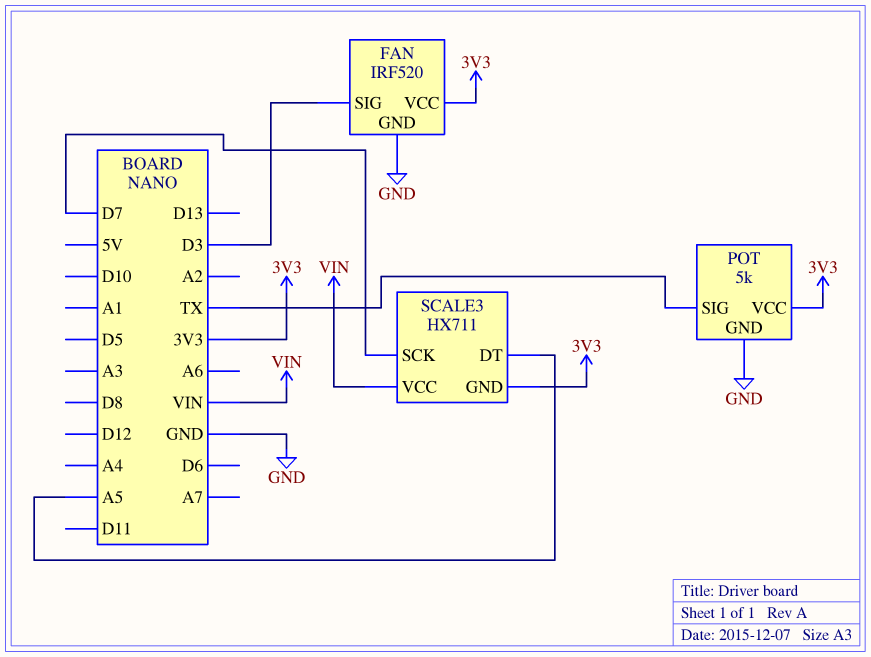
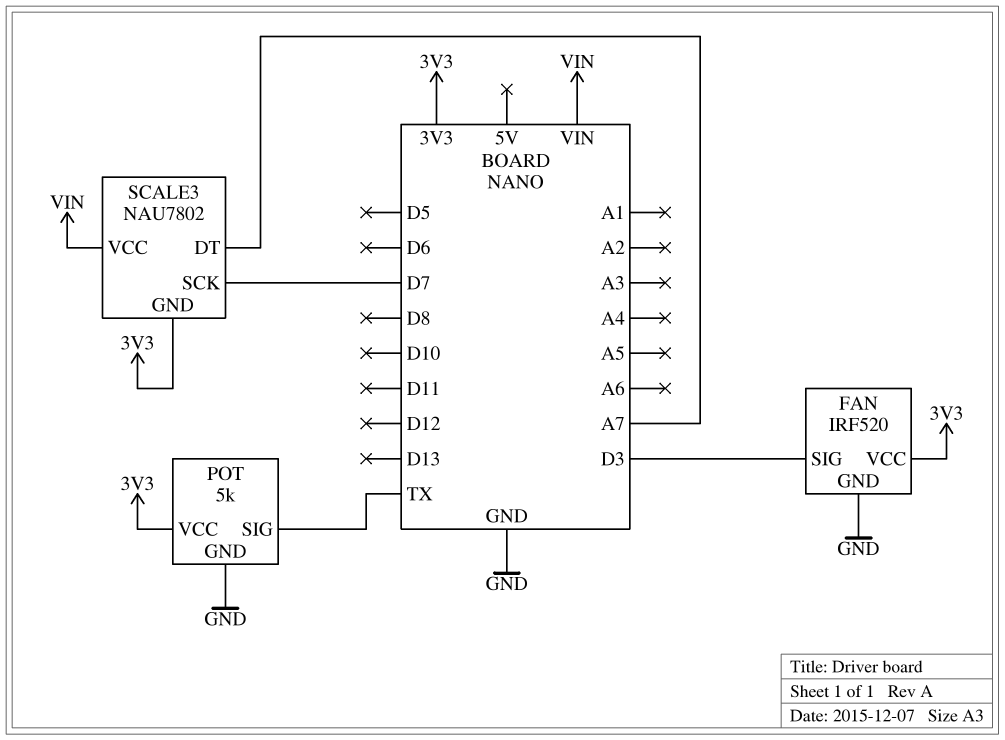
SCALE3: HX711 -> NAU7802
SCALE3 pin DT: A5 -> A7

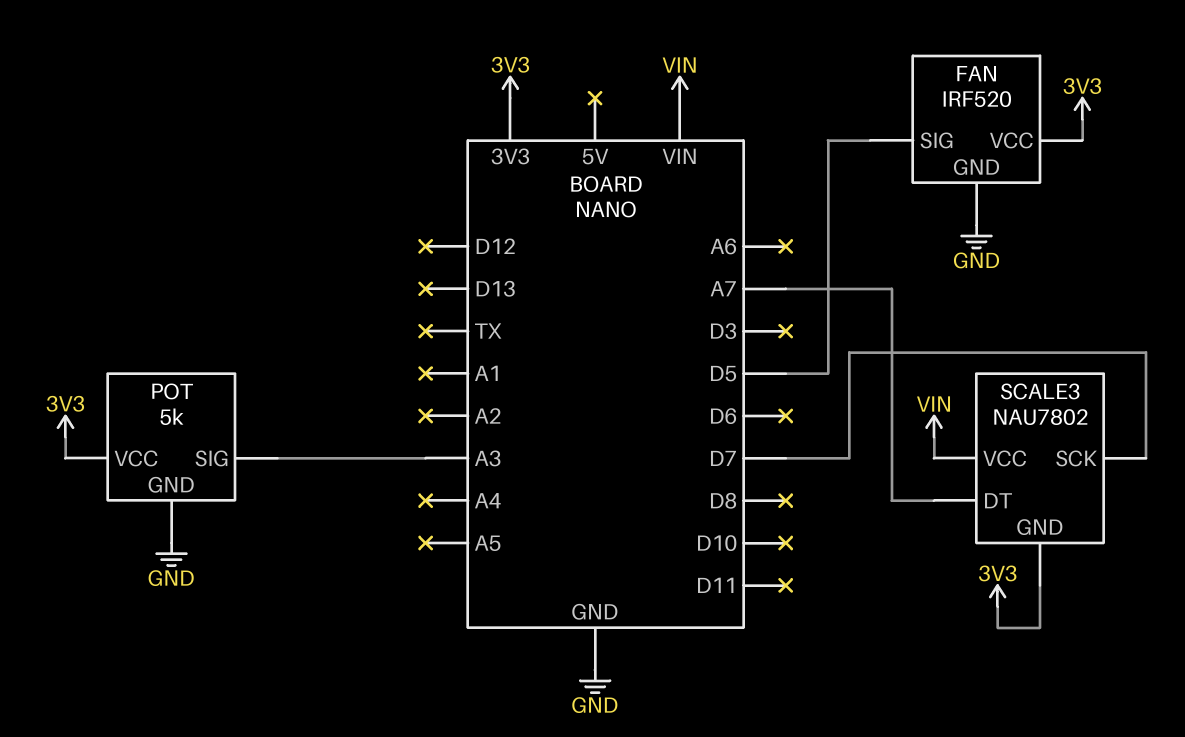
FAN pin SIG: D3 -> D5
POT pin SIG: TX -> A3

